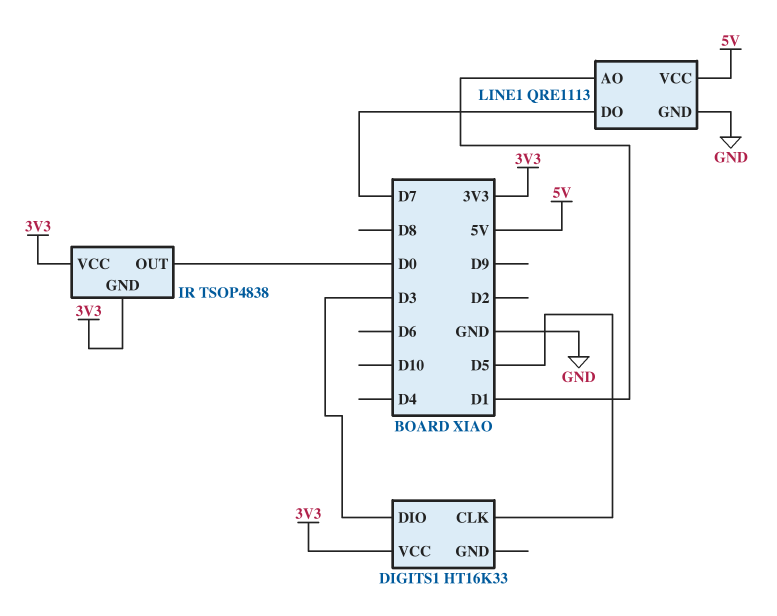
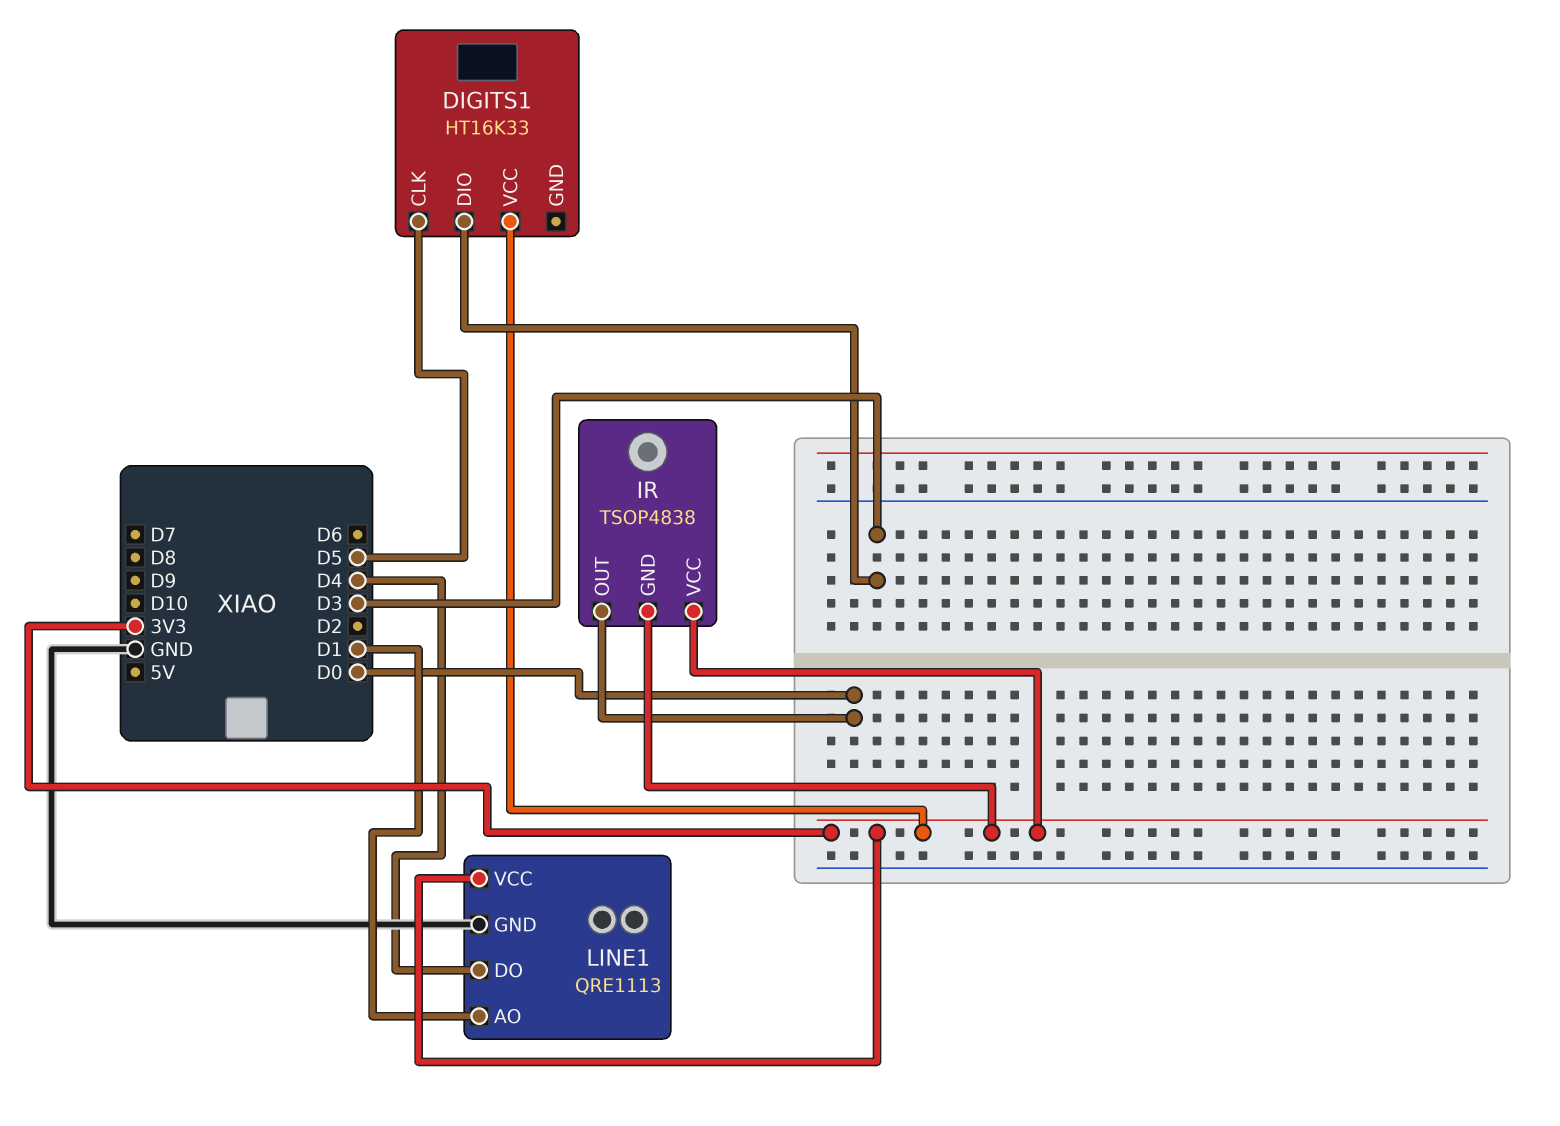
LINE1 pin DO: D7 -> D4
LINE1 pin VCC: 5V -> 3V3

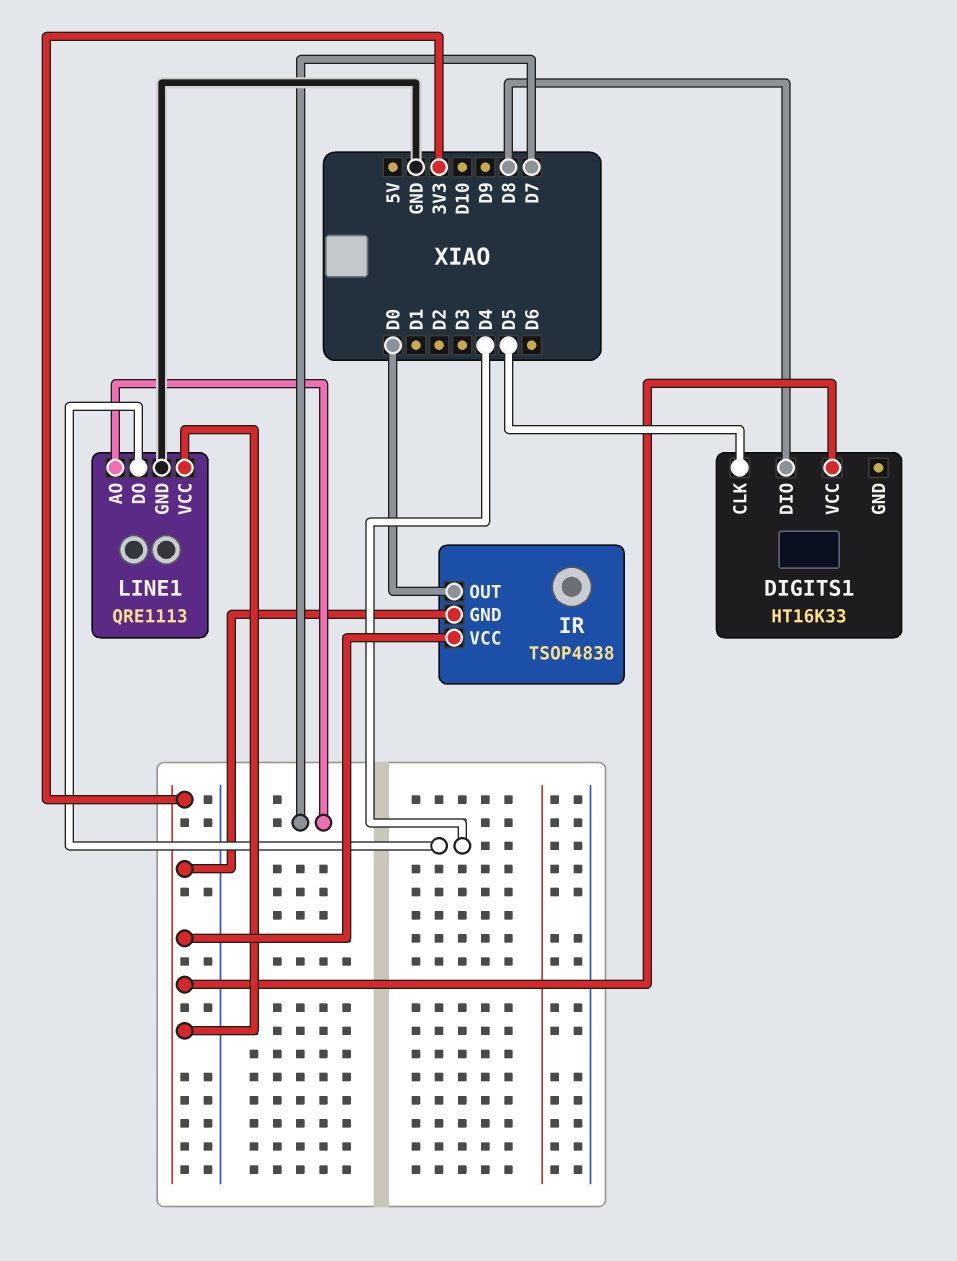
DIGITS1 pin DIO: D3 -> D8
LINE1 pin AO: D1 -> D7

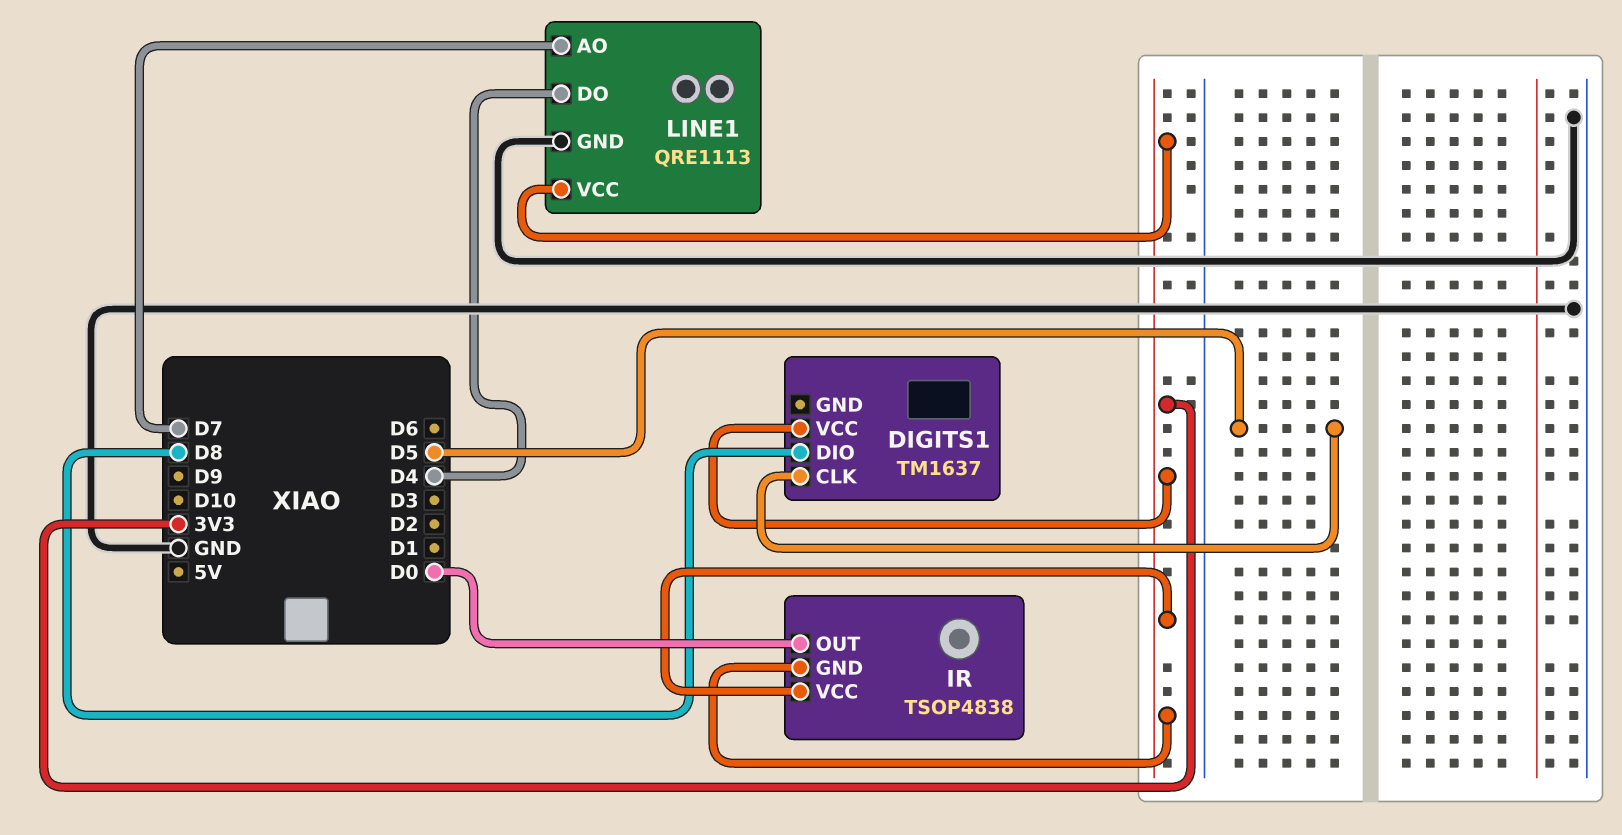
DIGITS1: HT16K33 -> TM1637

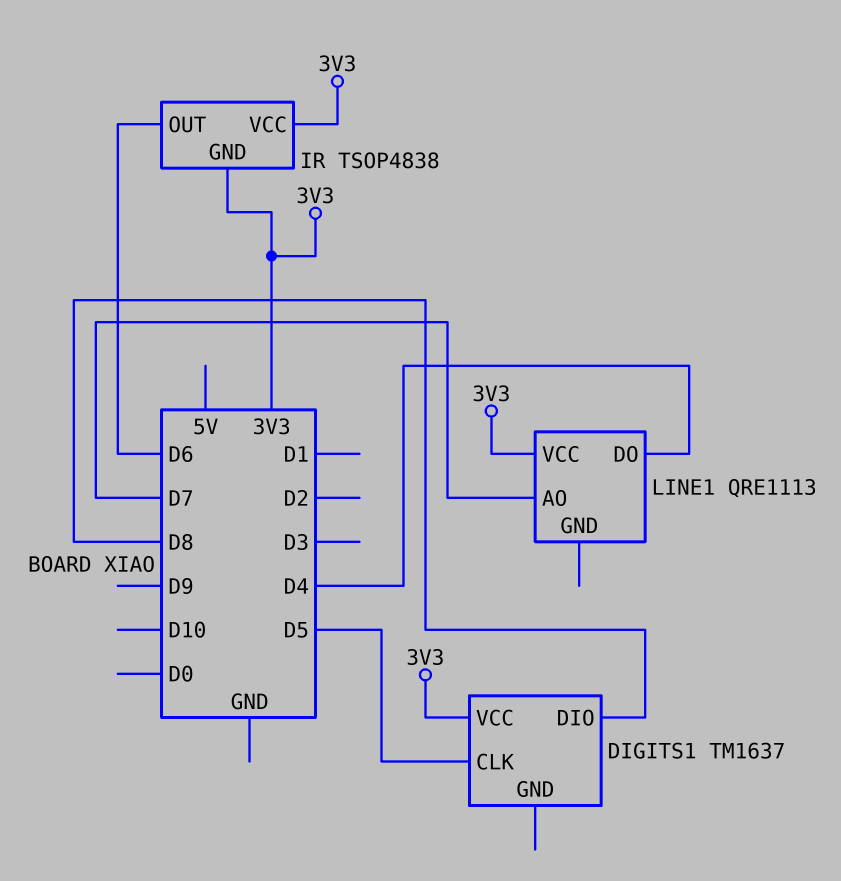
IR pin OUT: D0 -> D6
LINE1 pin GND: GND -> none

